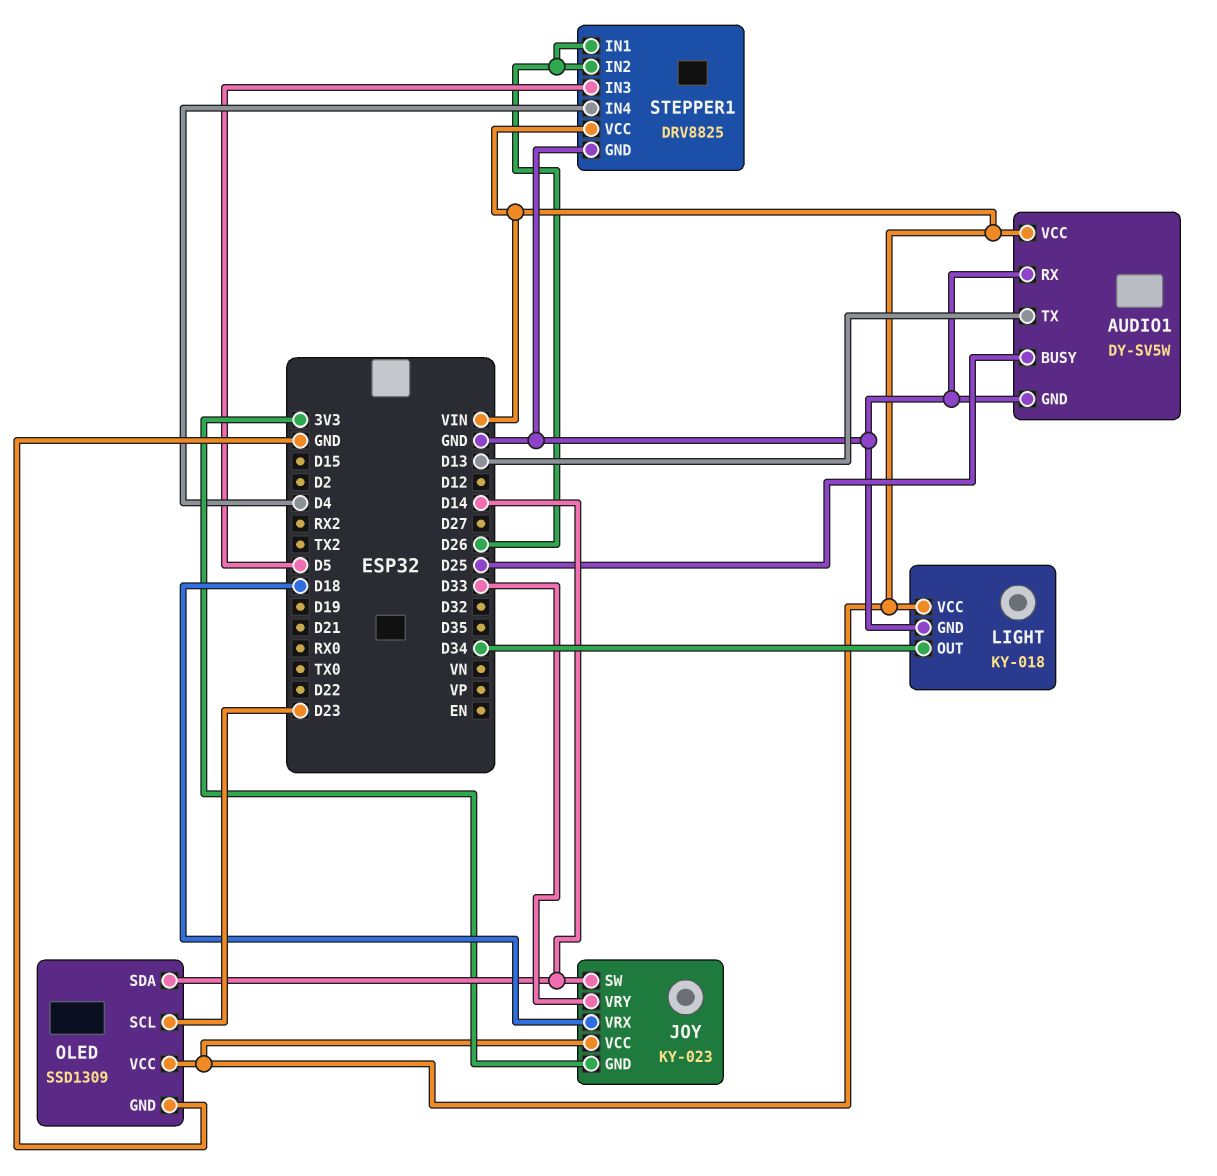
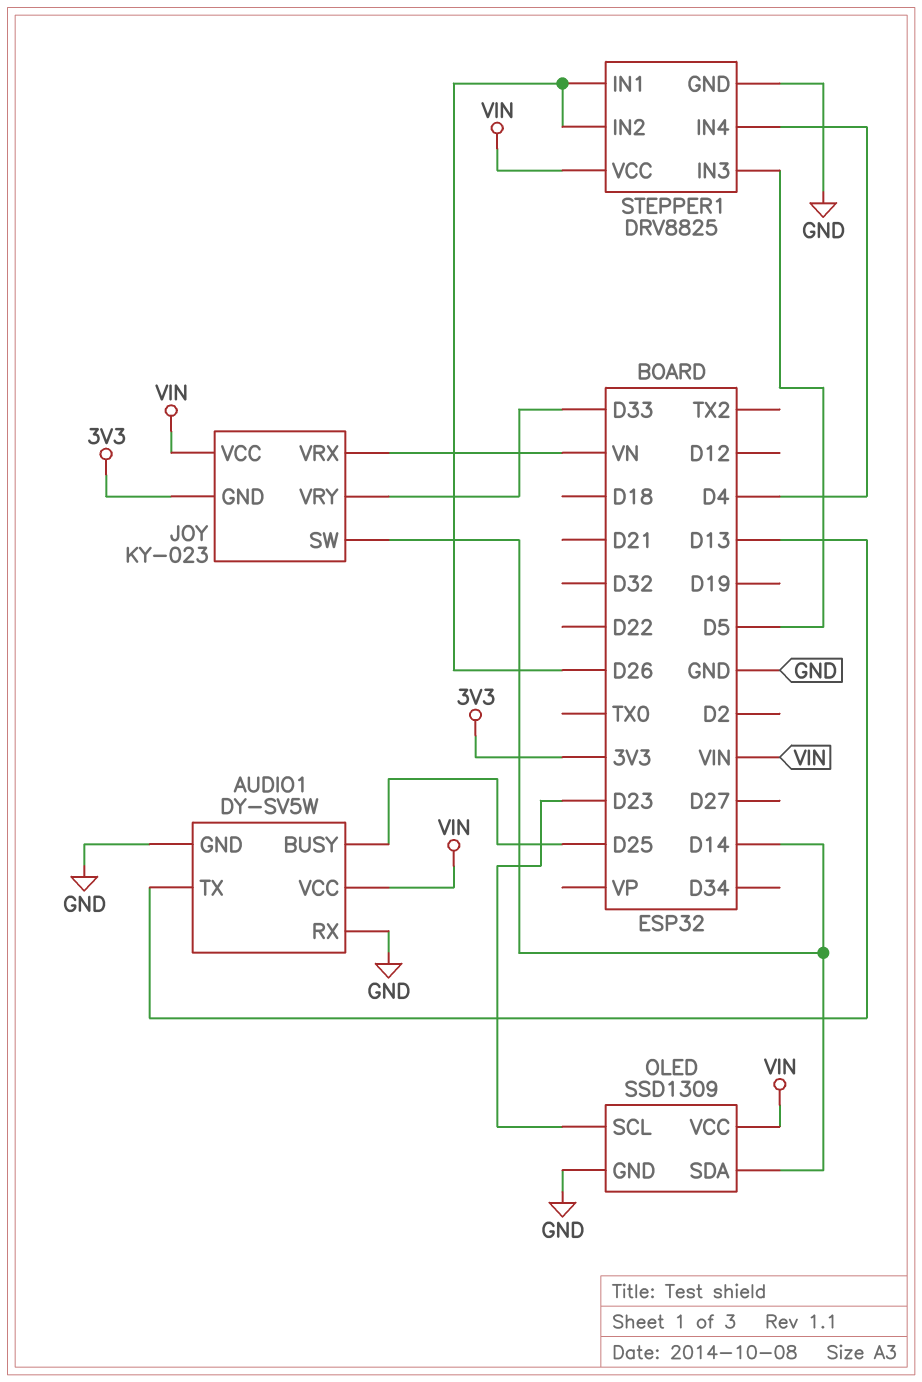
JOY pin VRX: D18 -> VN
LIGHT: KY-018 -> none
LIGHT pin GND: GND -> none
LIGHT pin OUT: D34 -> none
LIGHT pin VCC: VIN -> none

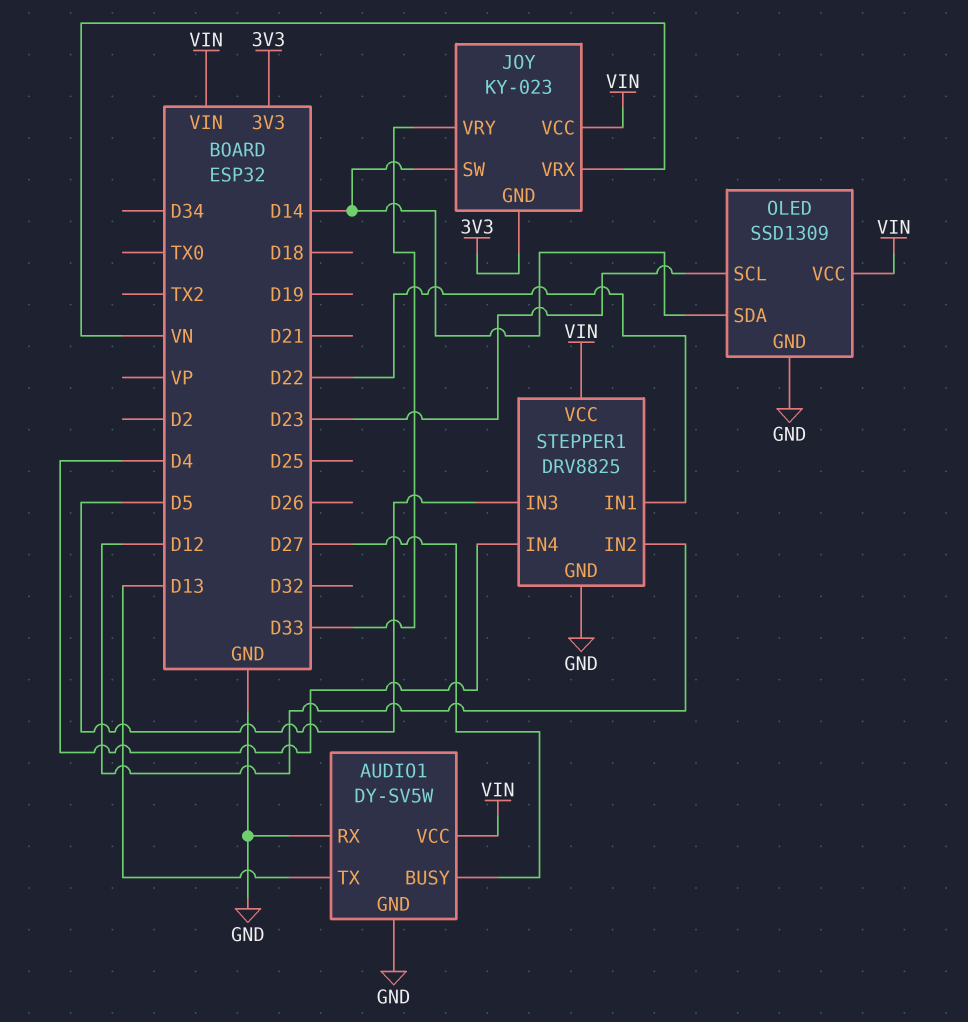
AUDIO1 pin BUSY: D25 -> D27
STEPPER1 pin IN1: D26 -> D22
STEPPER1 pin IN2: D26 -> D12

